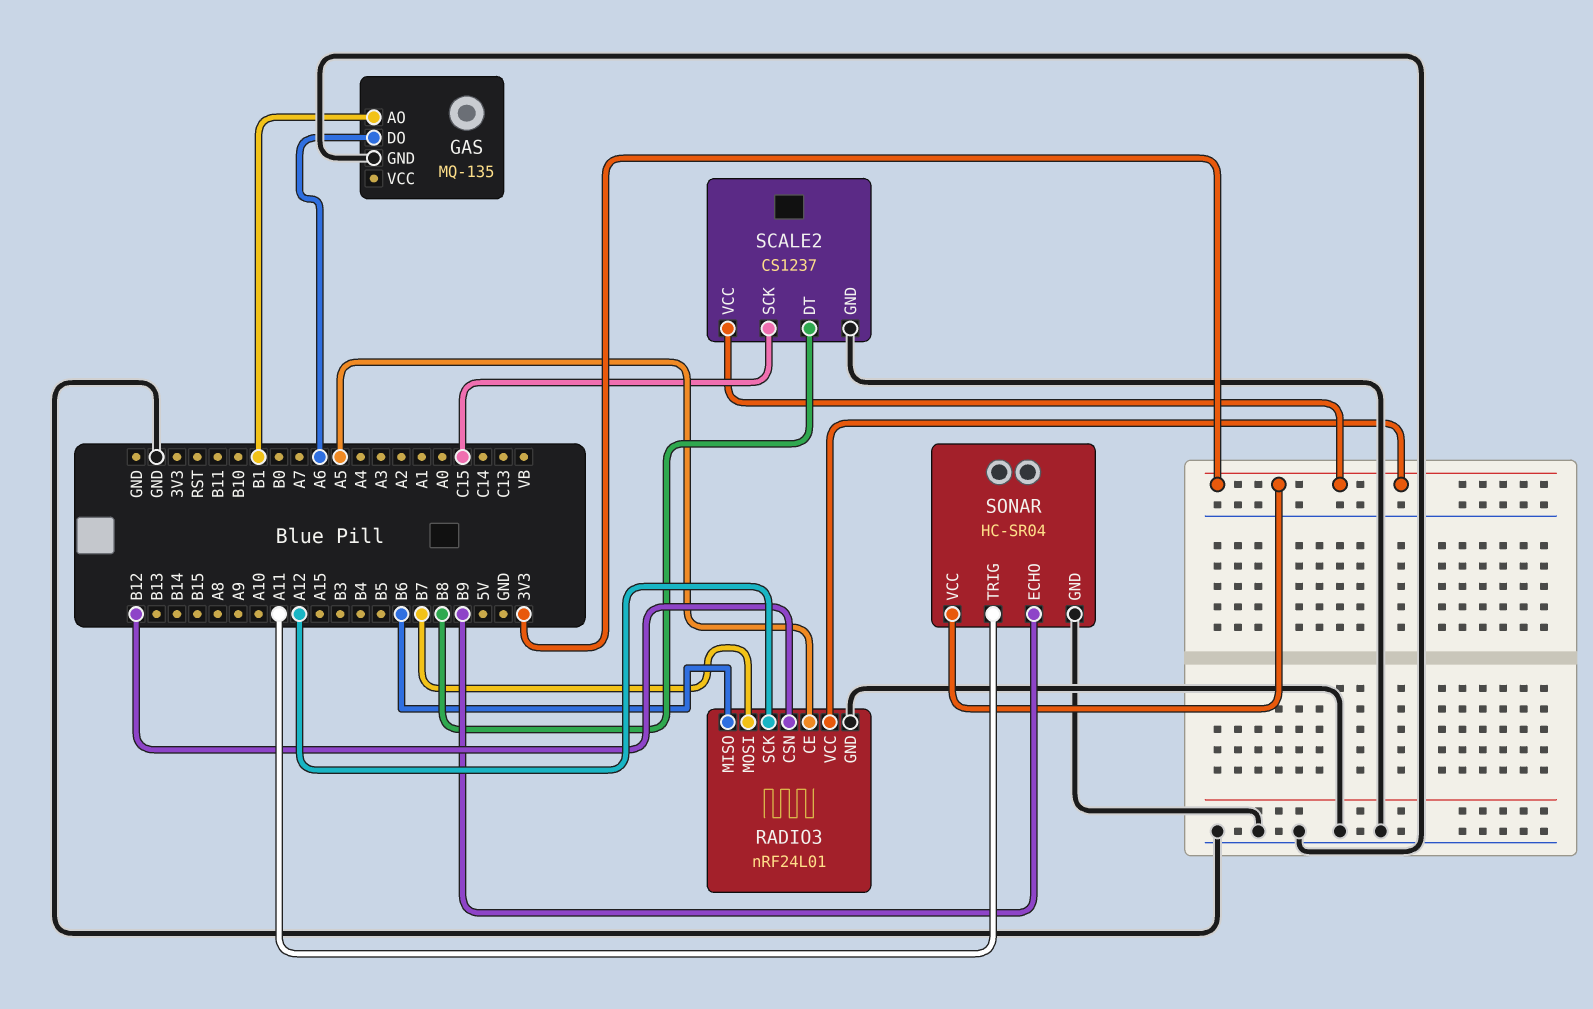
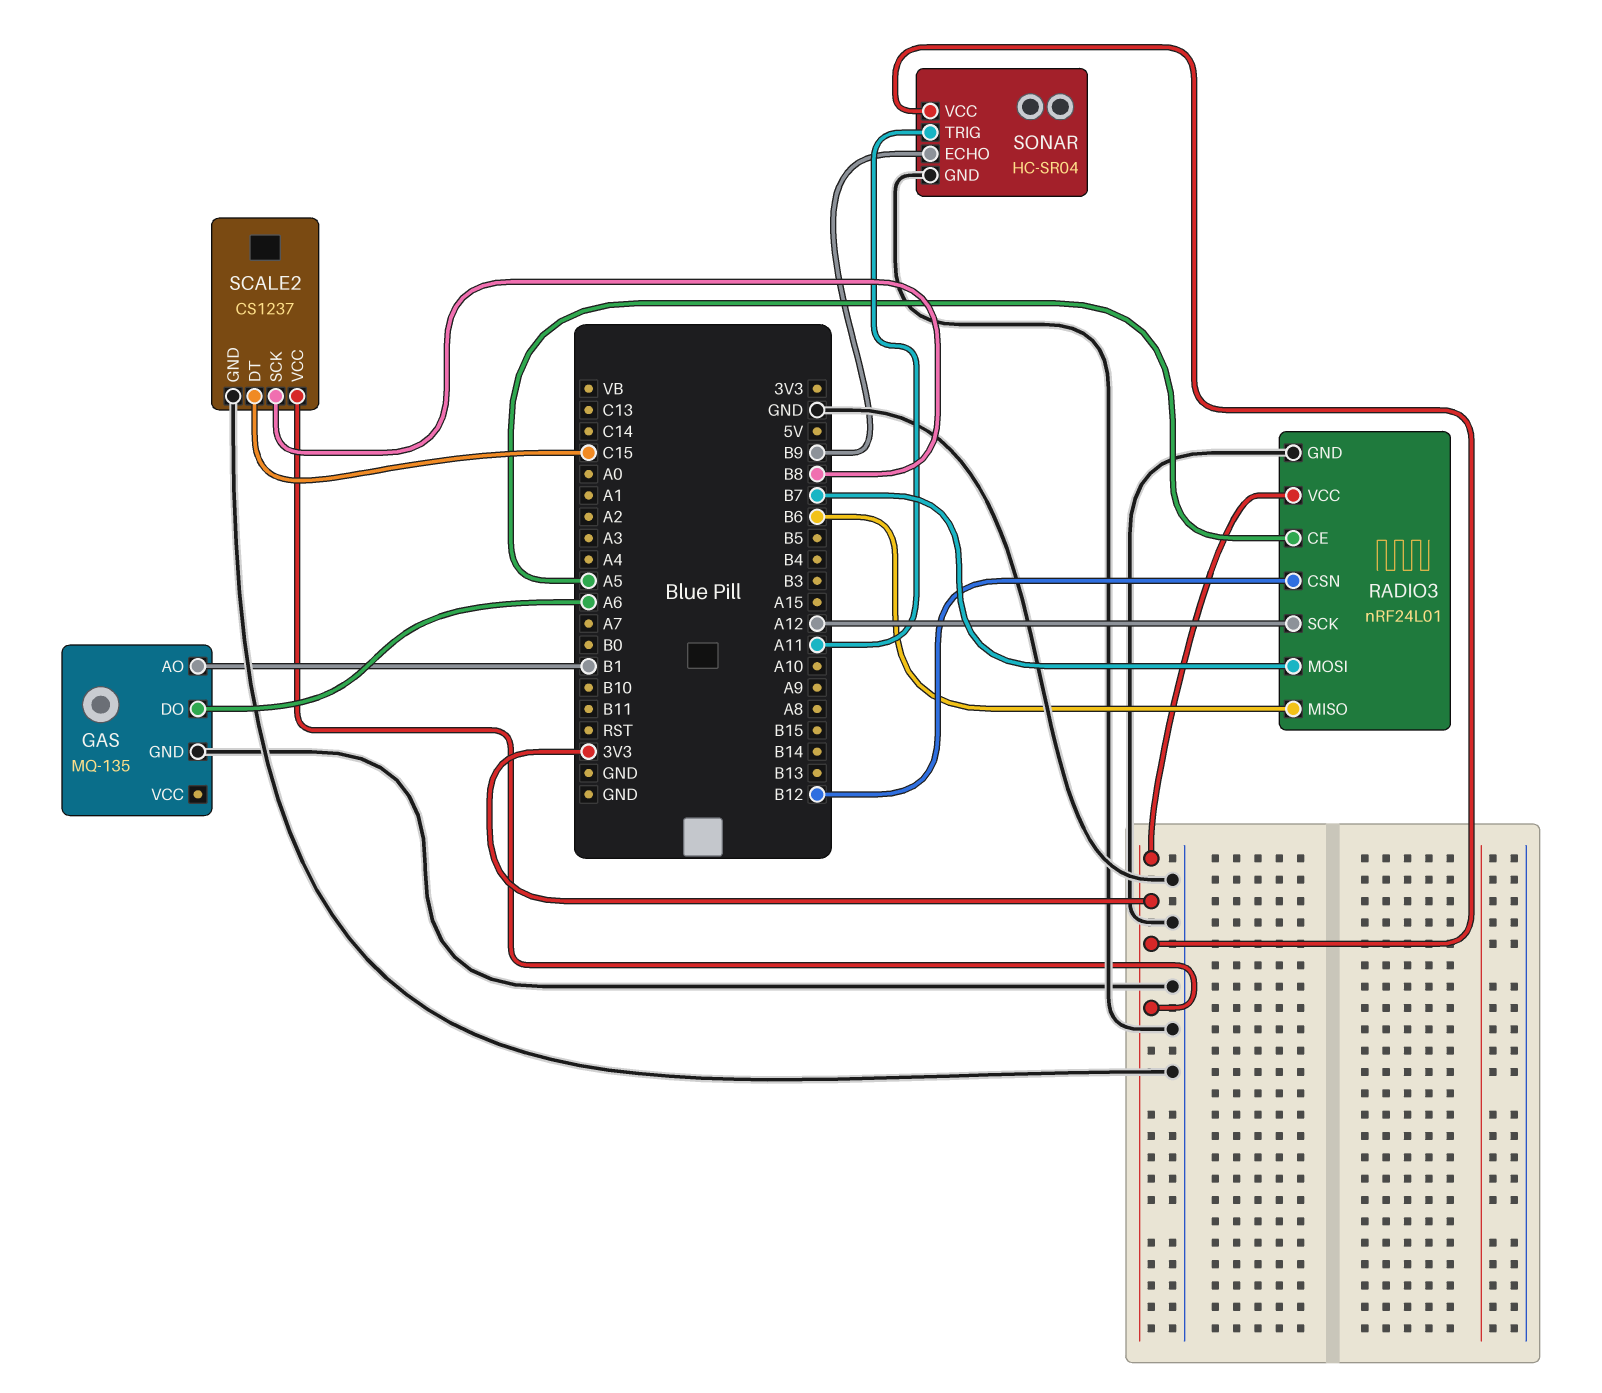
SCALE2 pin DT: B8 -> C15
SCALE2 pin SCK: C15 -> B8

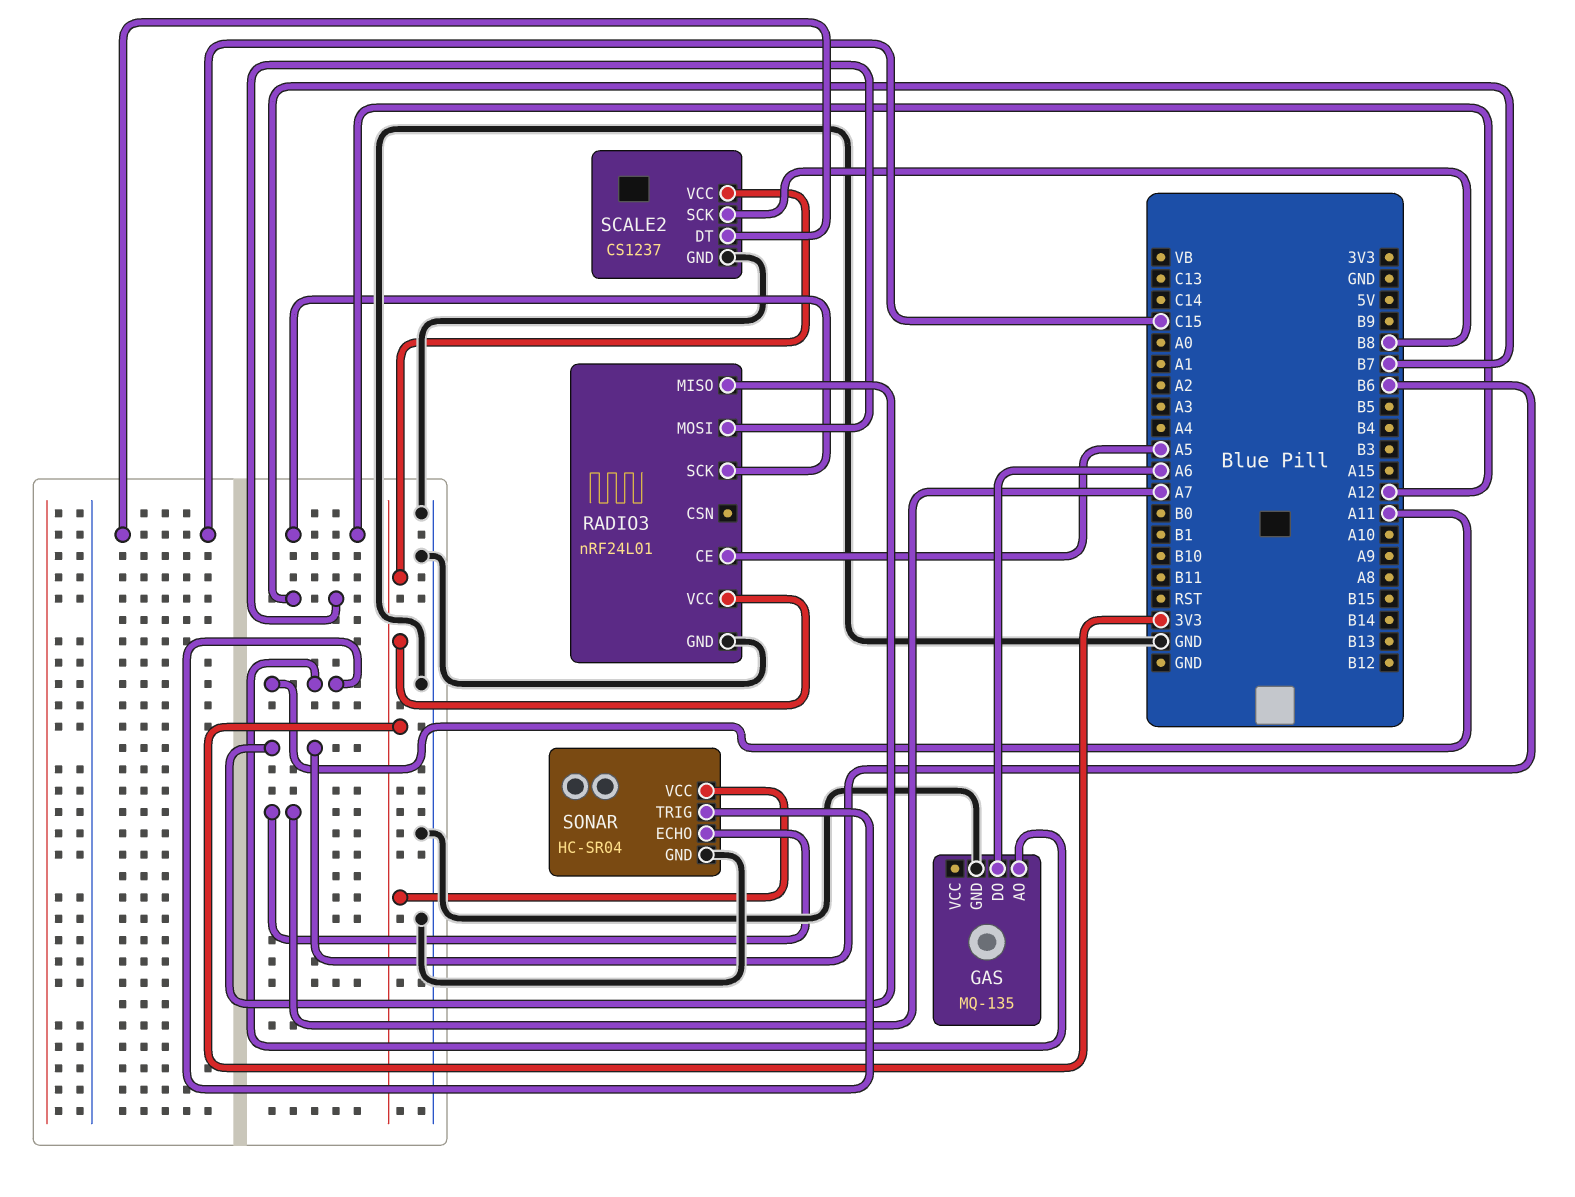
GAS pin AO: B1 -> A11
RADIO3 pin CSN: B12 -> none
SONAR pin ECHO: B9 -> A7

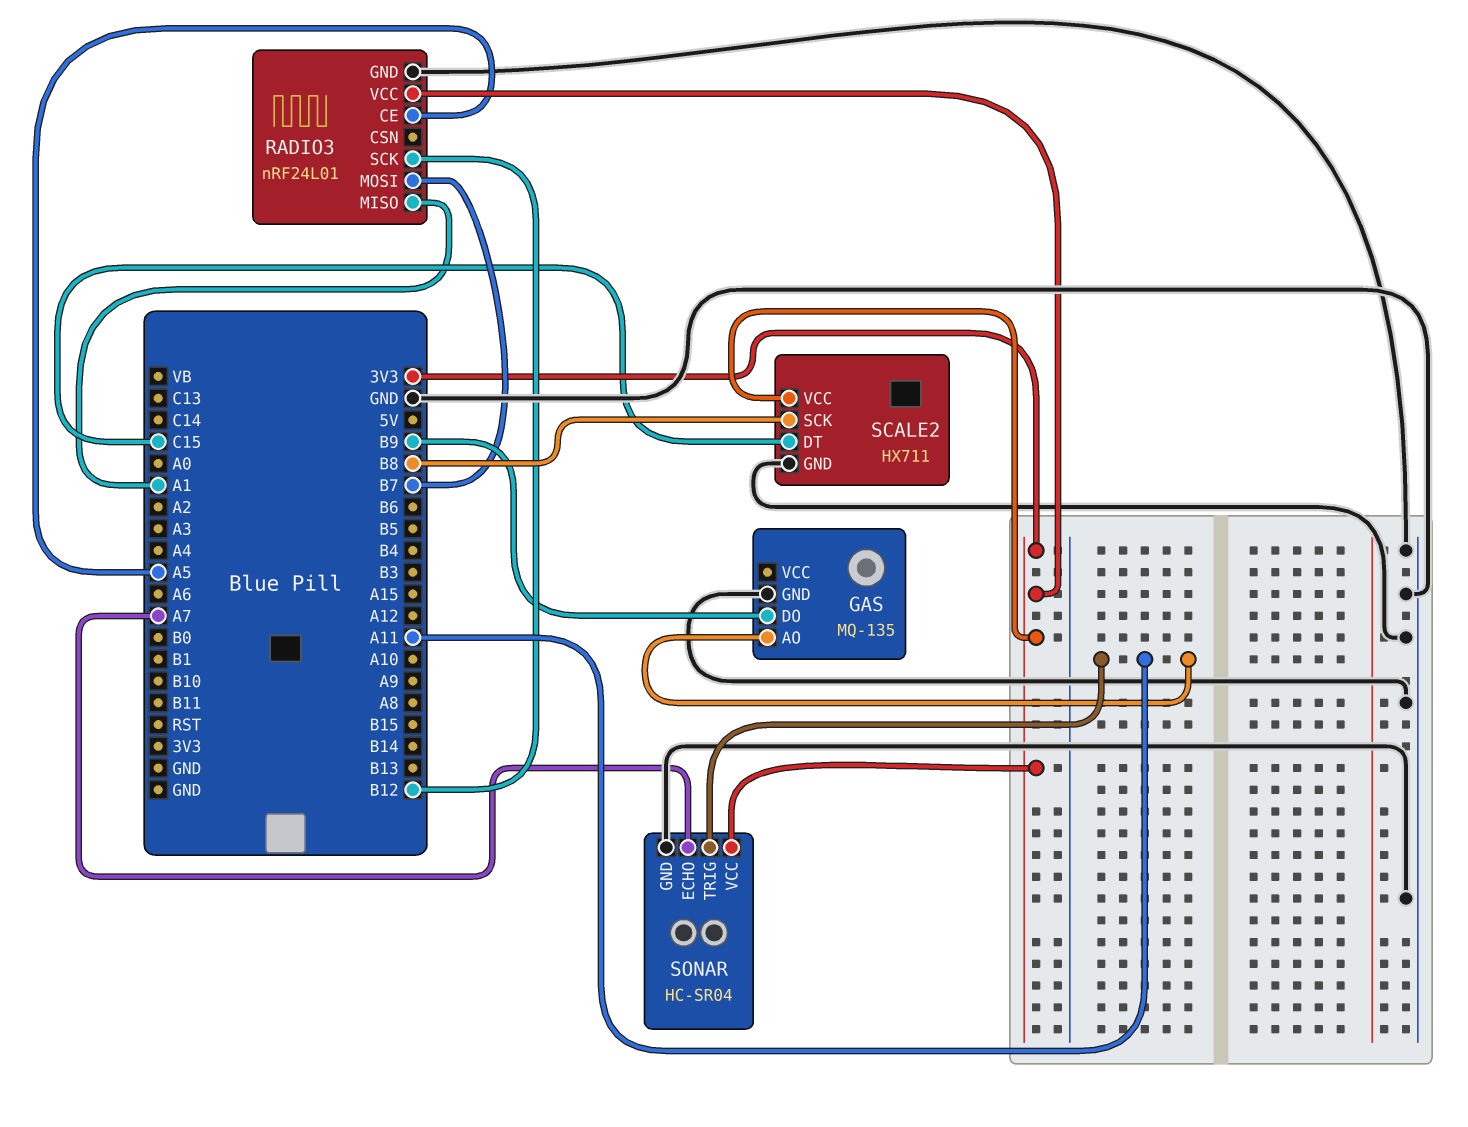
GAS pin DO: A6 -> B9
RADIO3 pin MISO: B6 -> A1
RADIO3 pin SCK: A12 -> B12
SCALE2: CS1237 -> HX711

